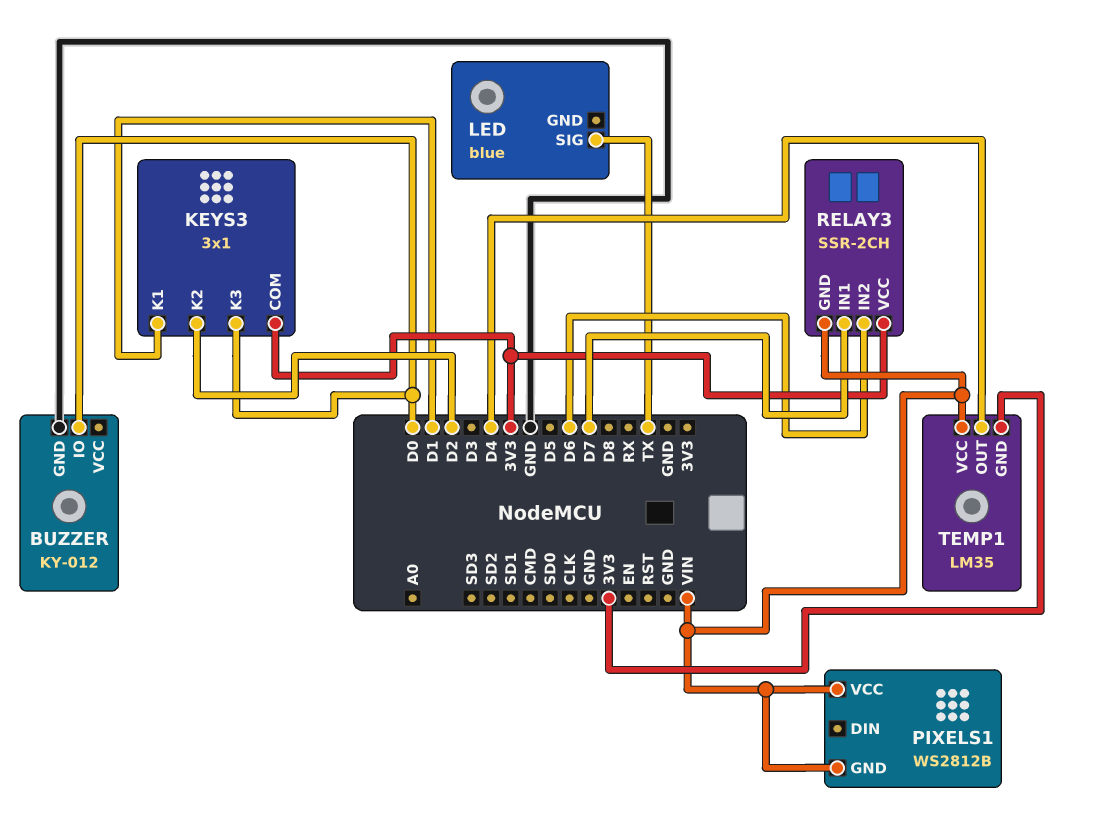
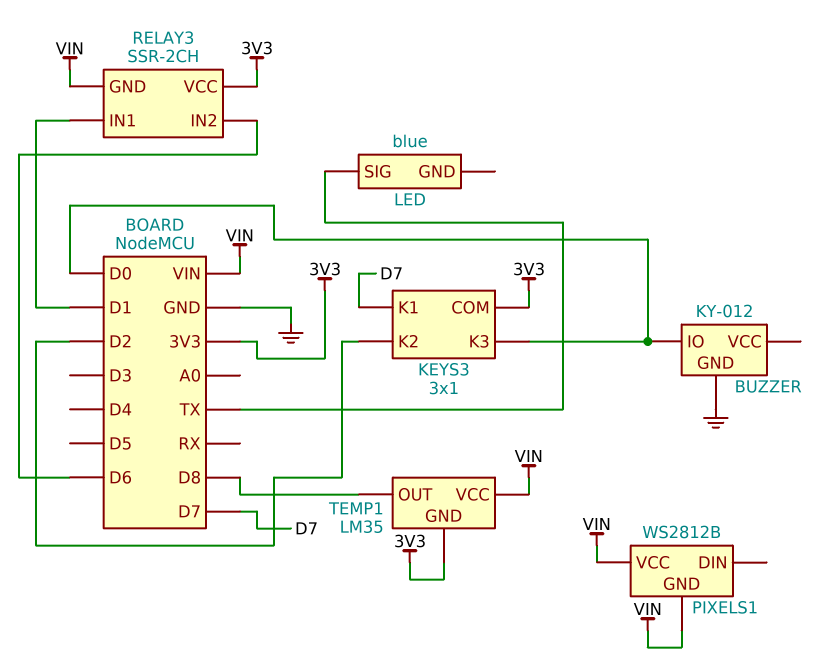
KEYS3 pin K1: D1 -> D7
RELAY3 pin IN1: D7 -> D1
TEMP1 pin OUT: D4 -> D8

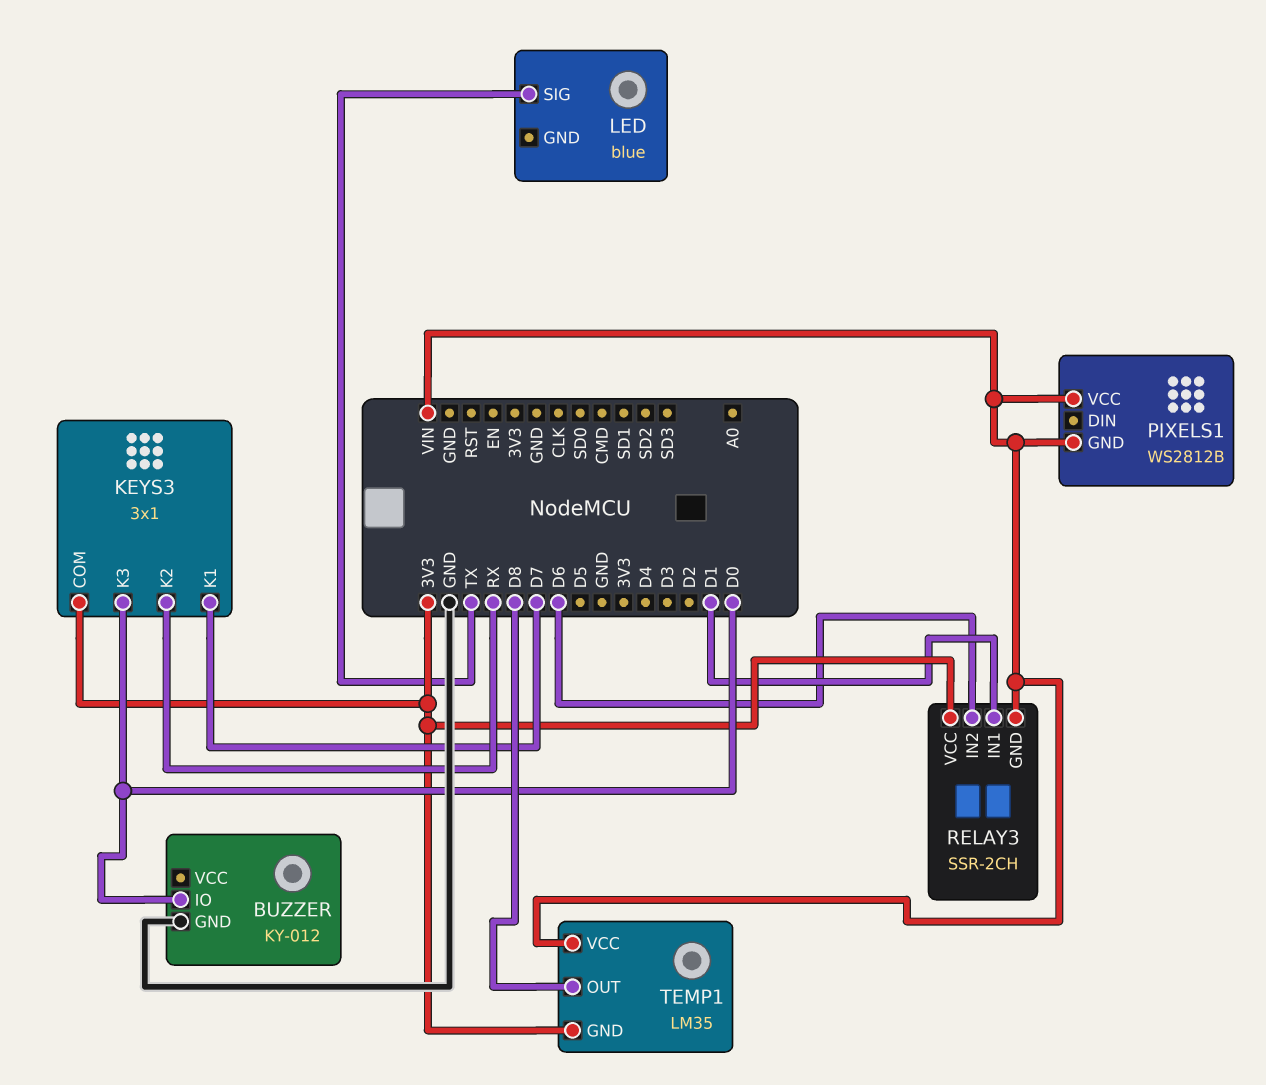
KEYS3 pin K2: D2 -> RX

